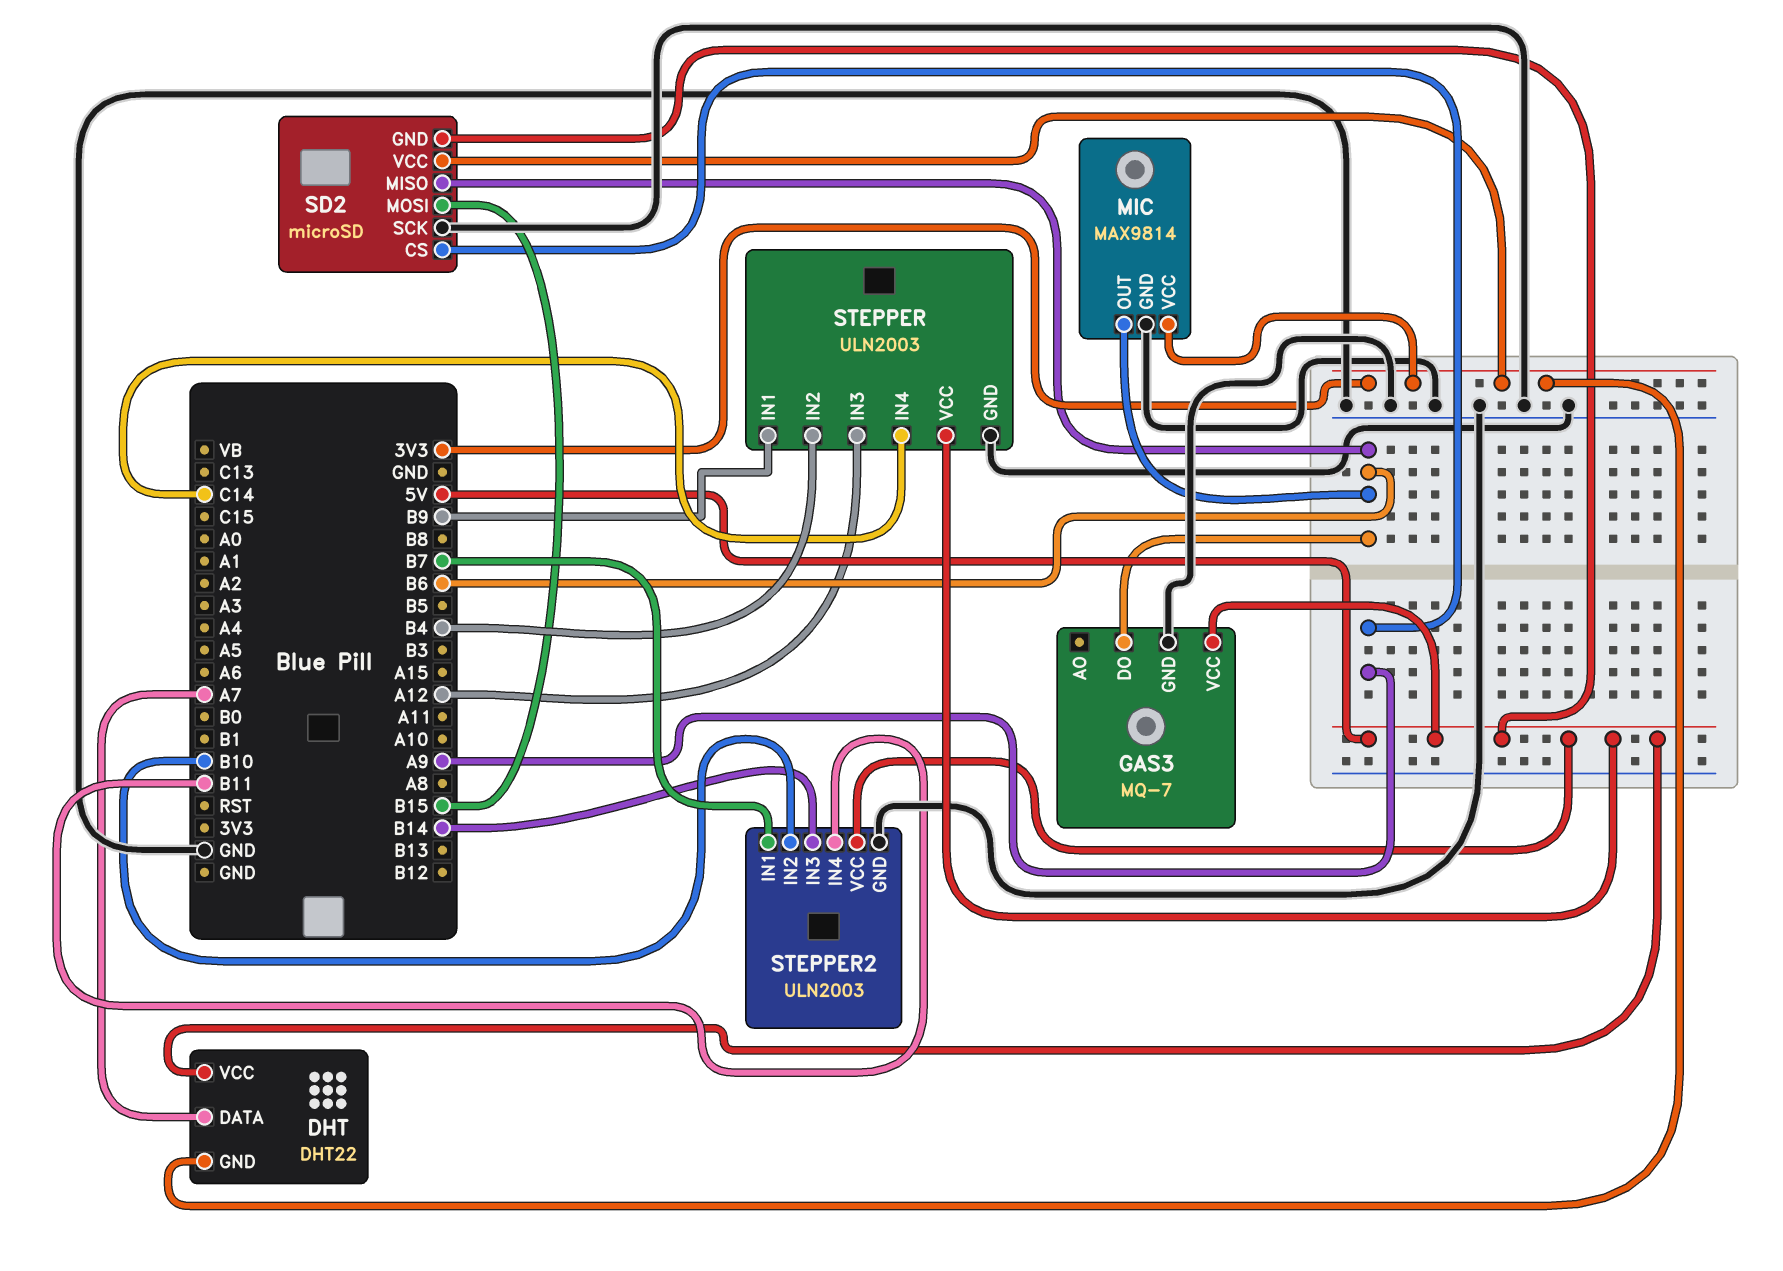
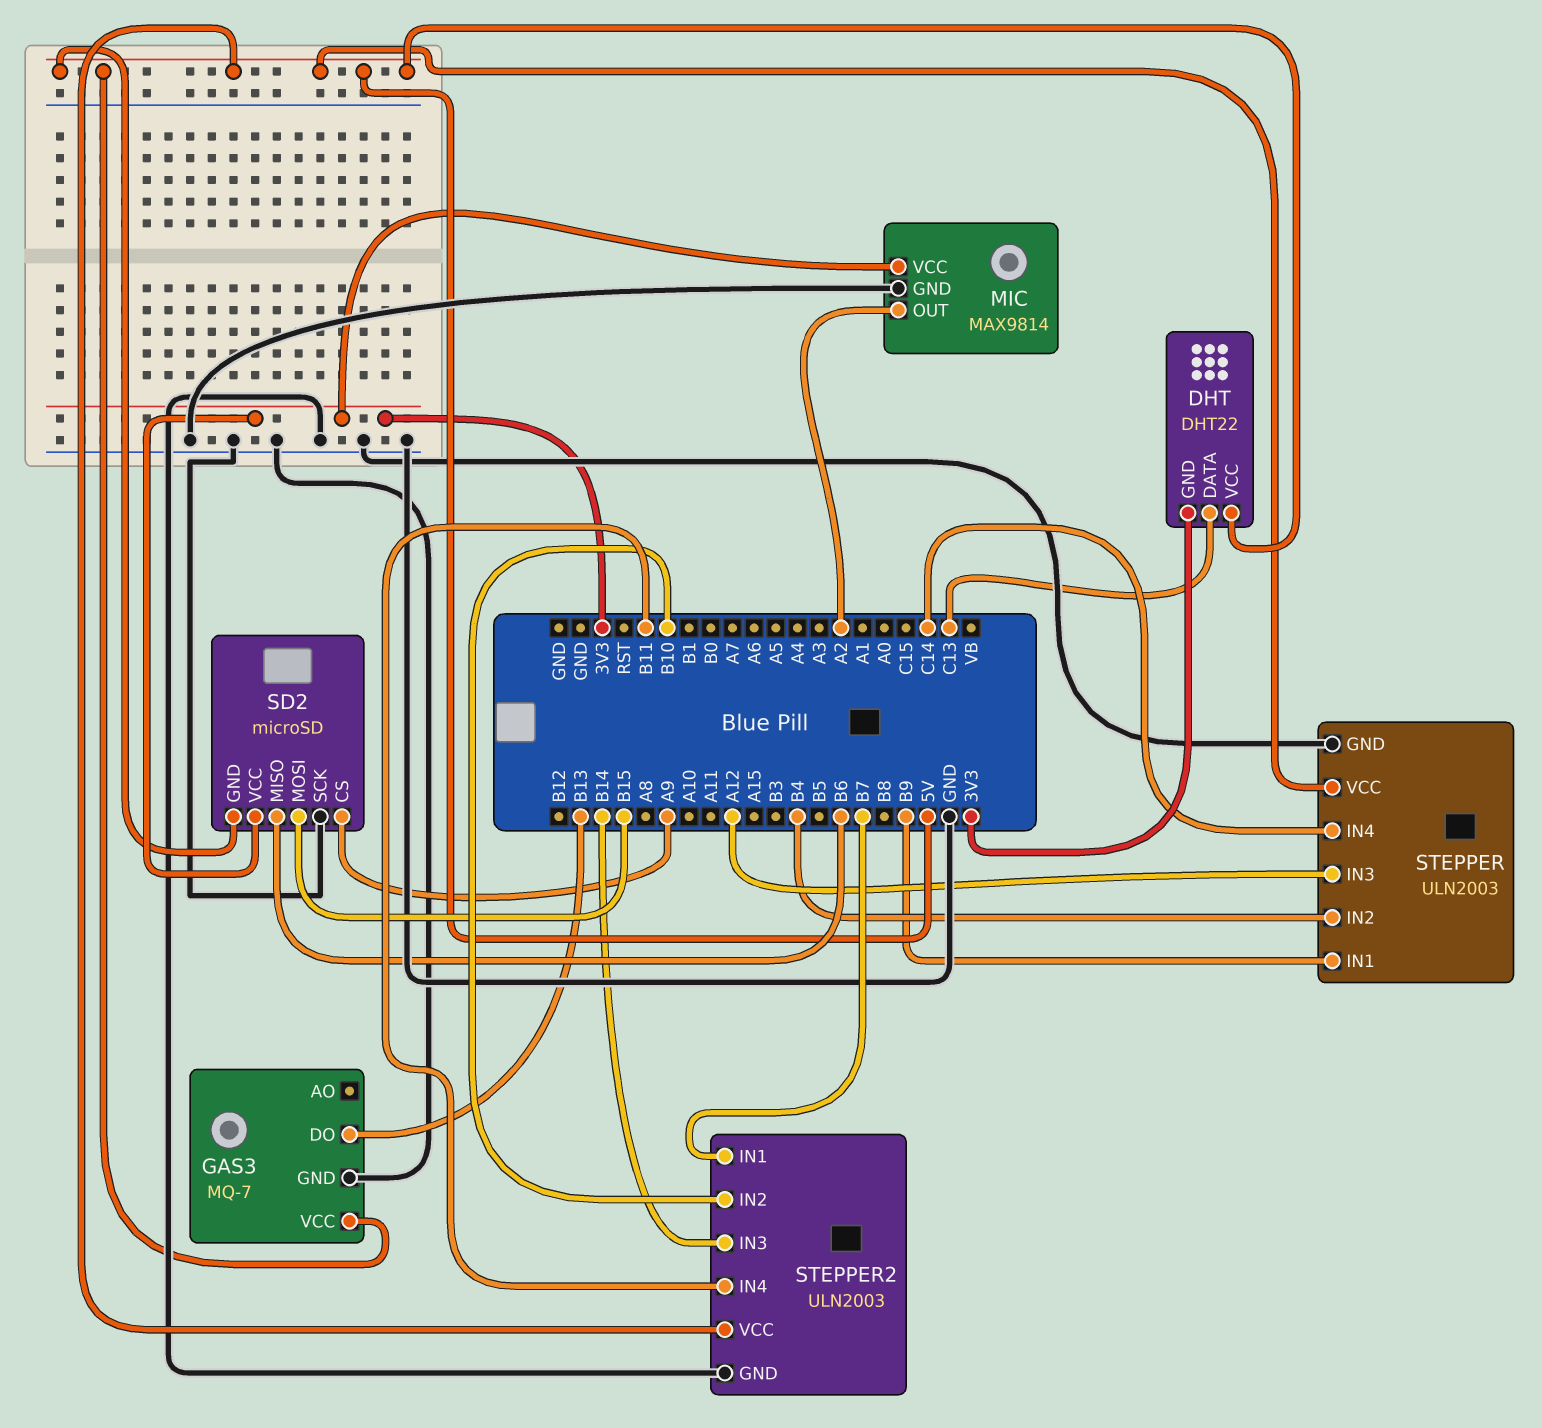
DHT pin DATA: A7 -> C13
GAS3 pin DO: B6 -> B13
MIC pin OUT: B6 -> A2

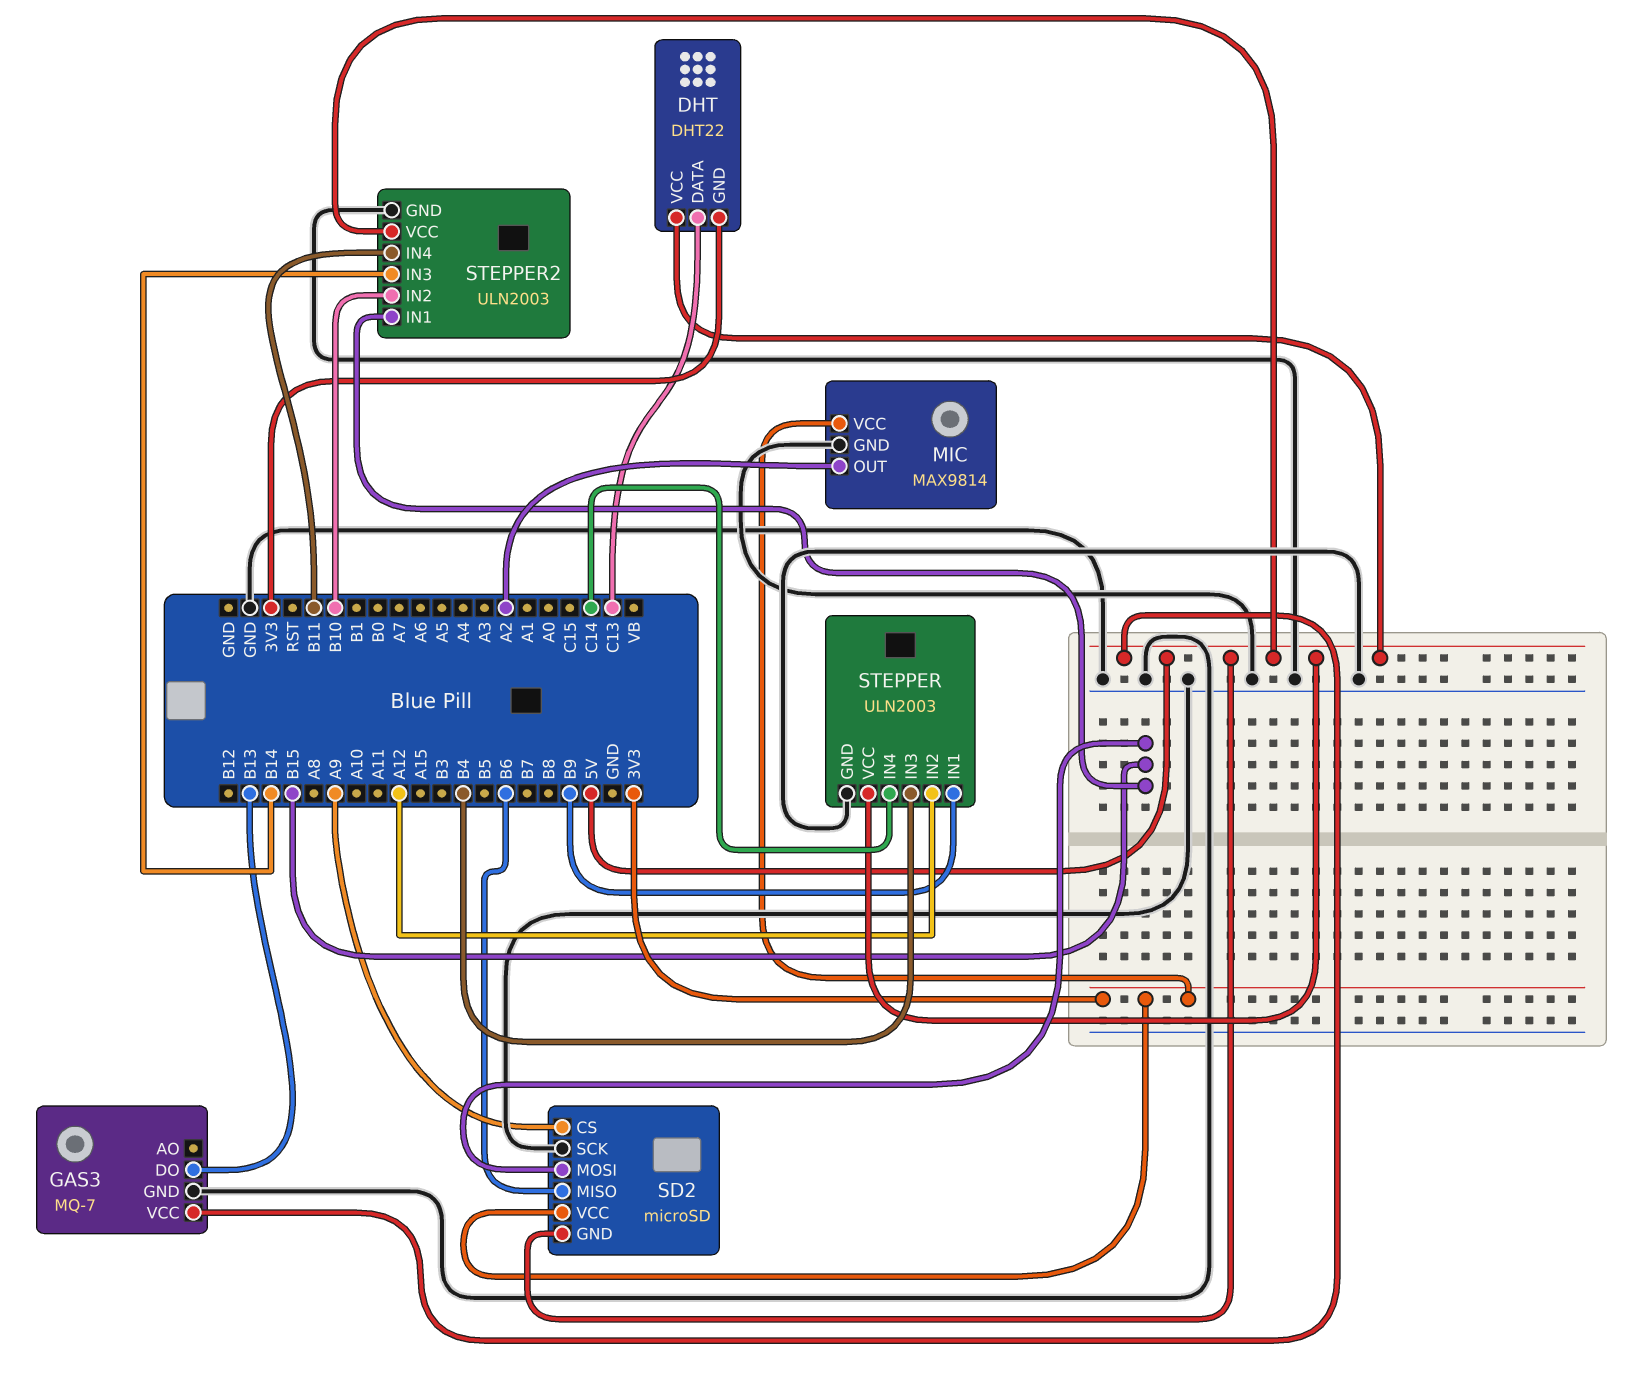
STEPPER pin IN2: B4 -> A12
STEPPER pin IN3: A12 -> B4
STEPPER2 pin IN1: B7 -> B15

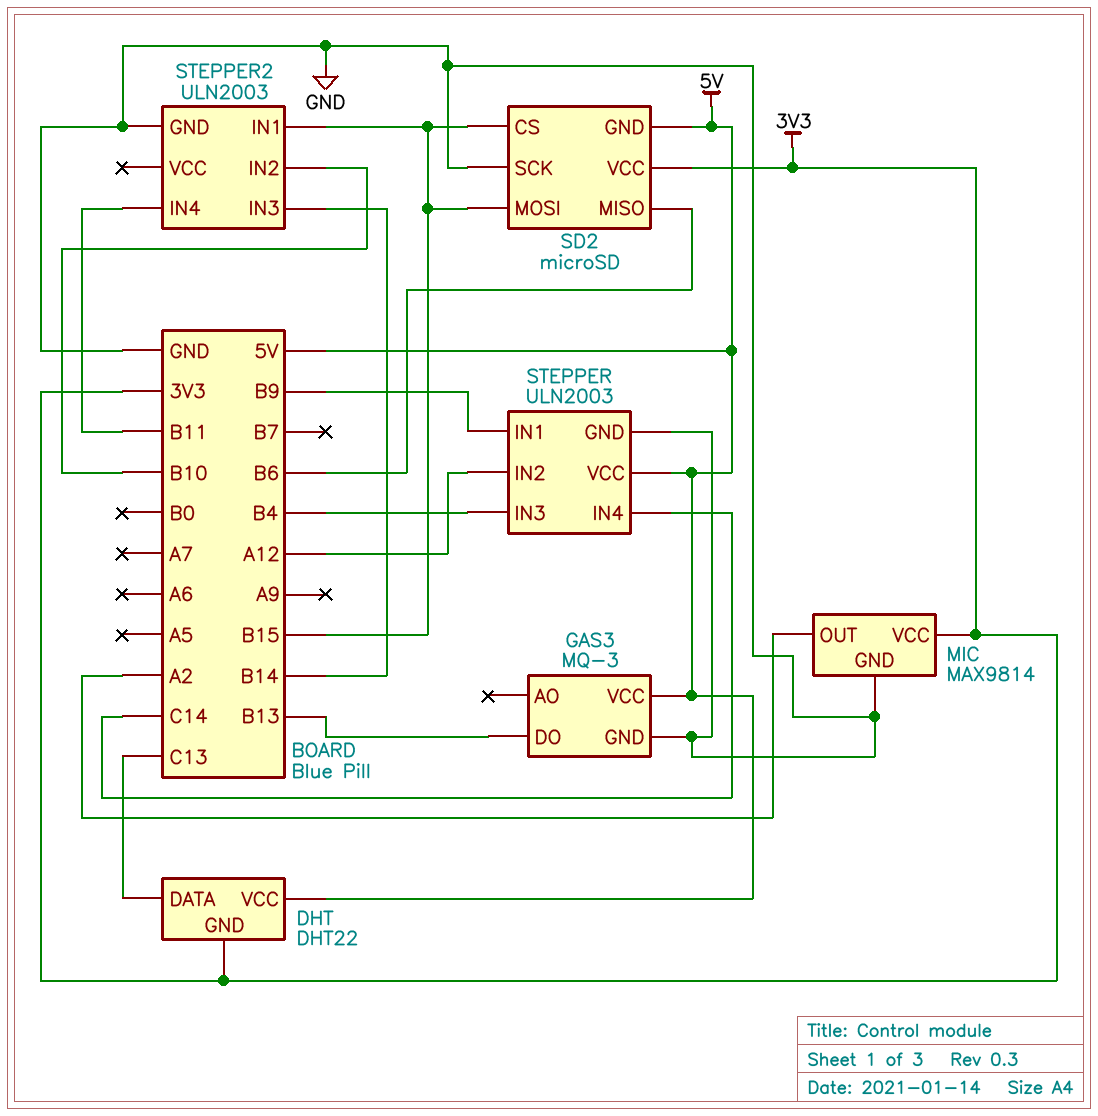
GAS3: MQ-7 -> MQ-3
SD2 pin CS: A9 -> B15
STEPPER2 pin VCC: 5V -> none

